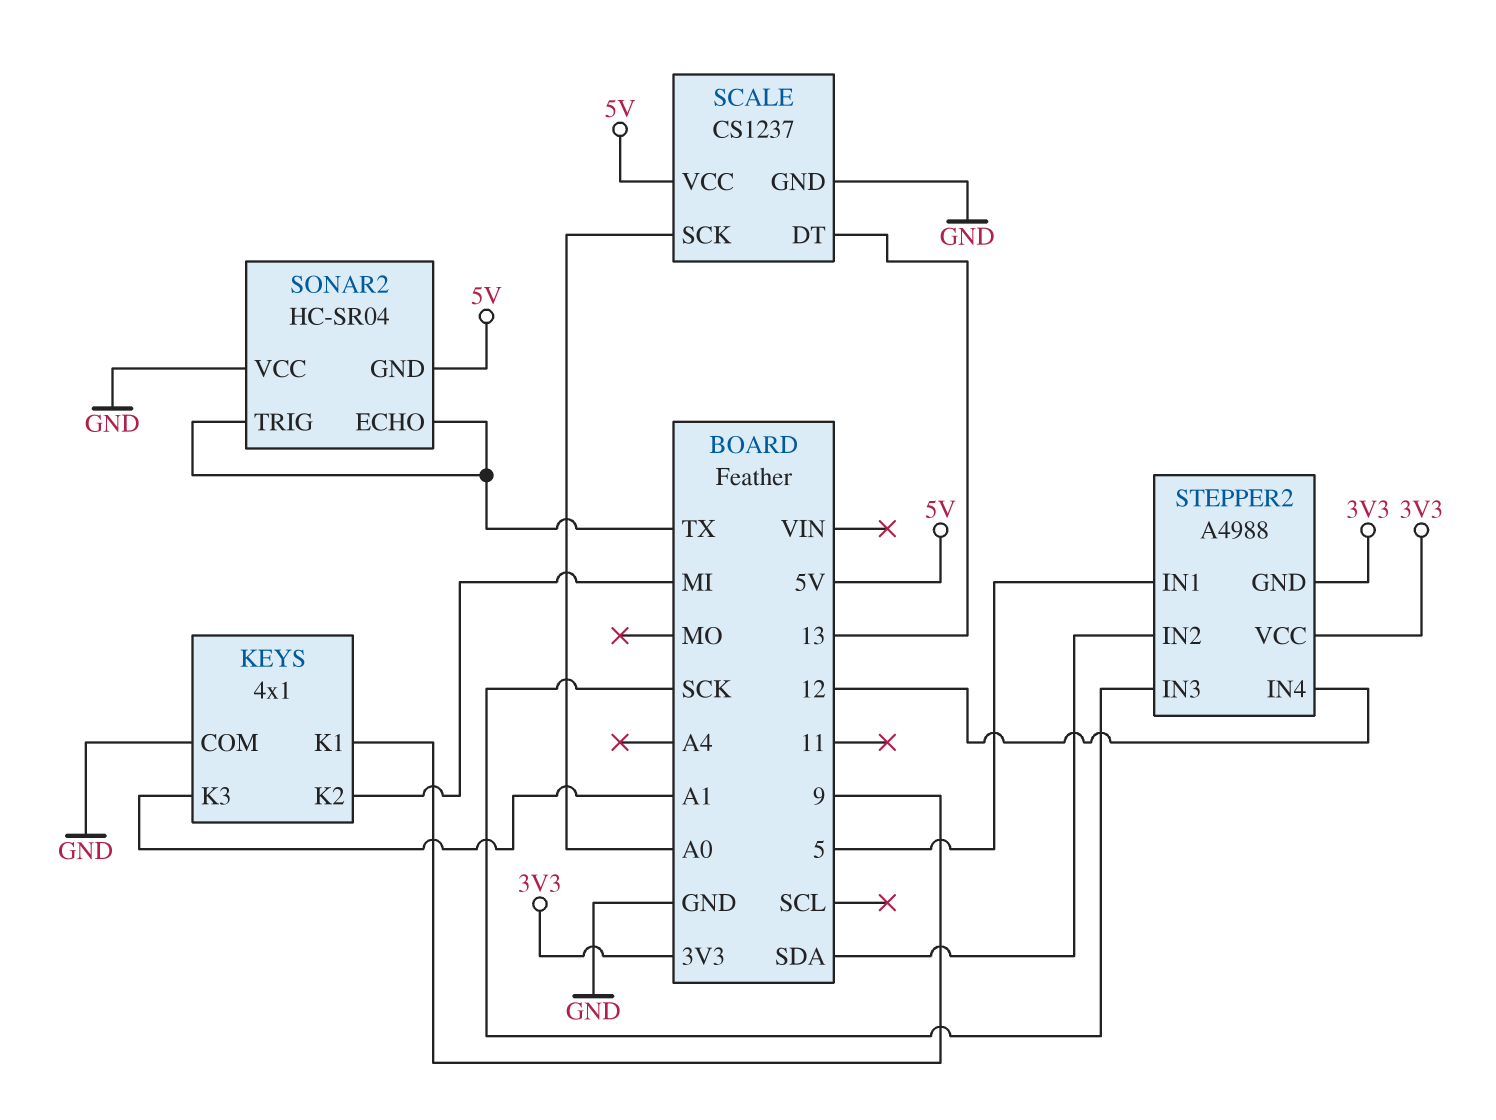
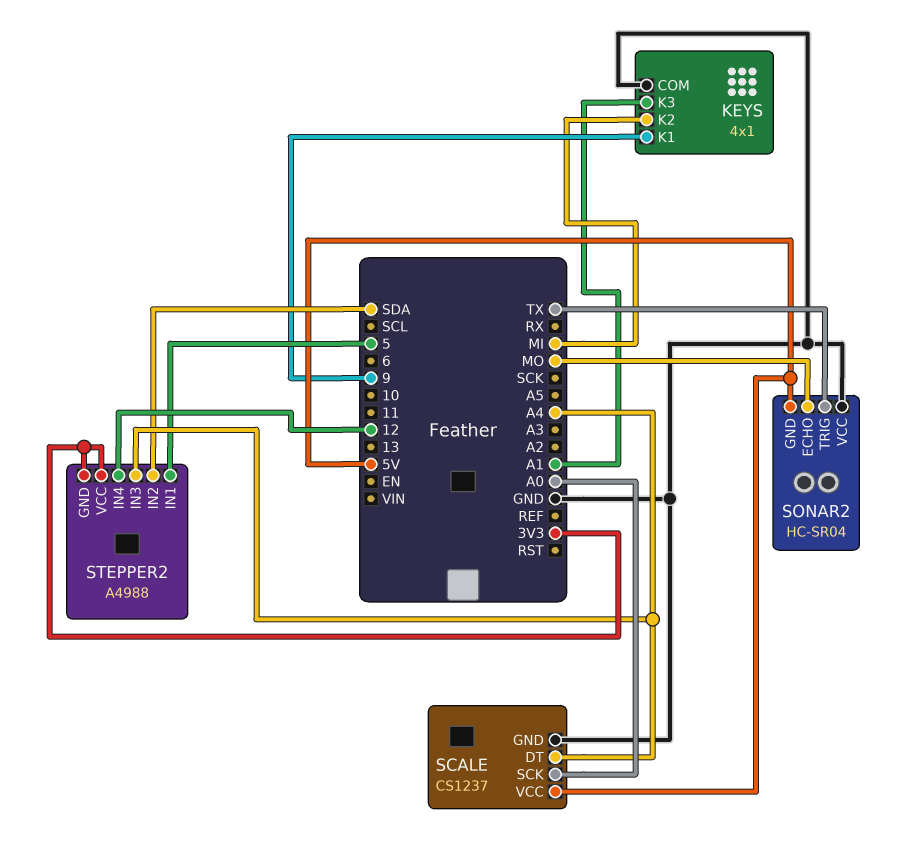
SCALE pin DT: 13 -> A4
SONAR2 pin ECHO: TX -> MO
STEPPER2 pin IN3: SCK -> A4

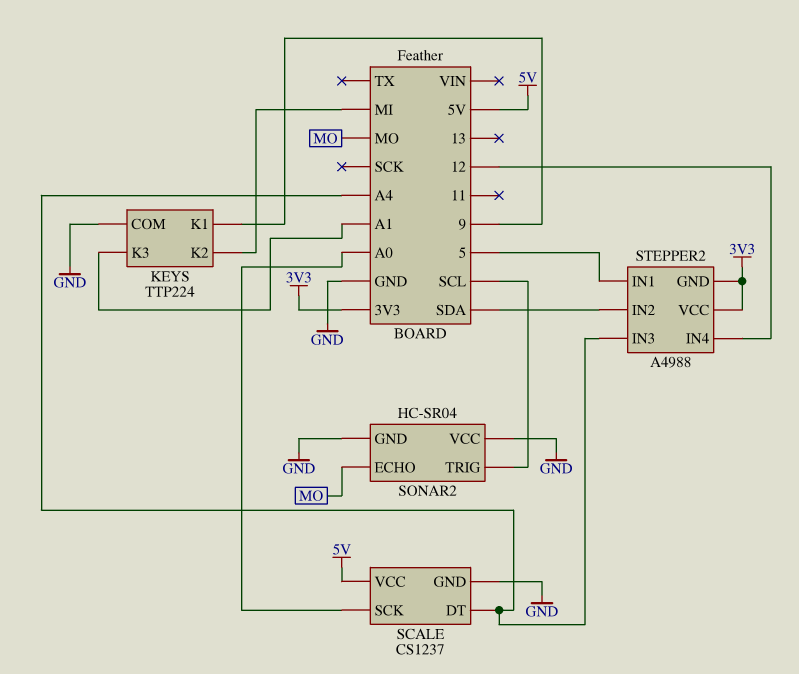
KEYS: 4x1 -> TTP224
SONAR2 pin GND: 5V -> GND
SONAR2 pin TRIG: TX -> SCL

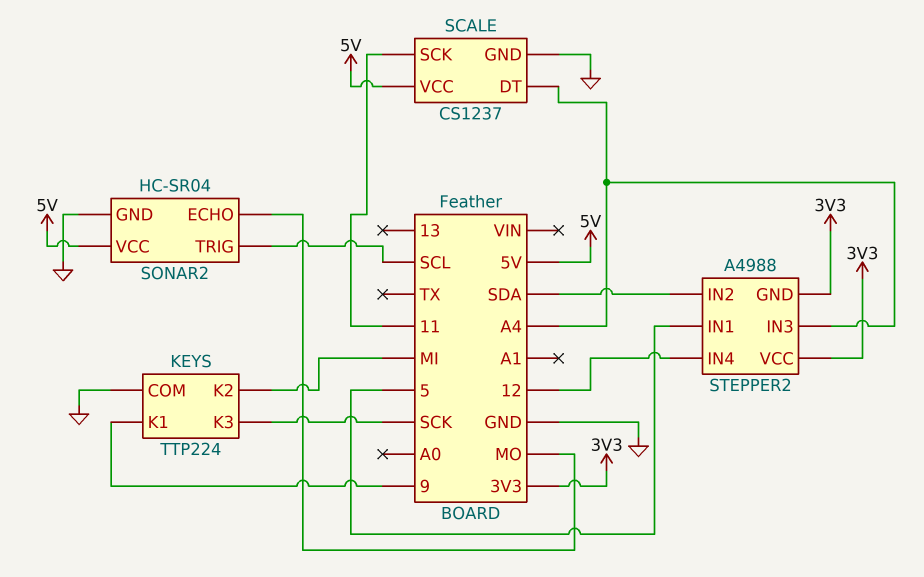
KEYS pin K3: A1 -> SCK
SCALE pin SCK: A0 -> 11
SONAR2 pin VCC: GND -> 5V

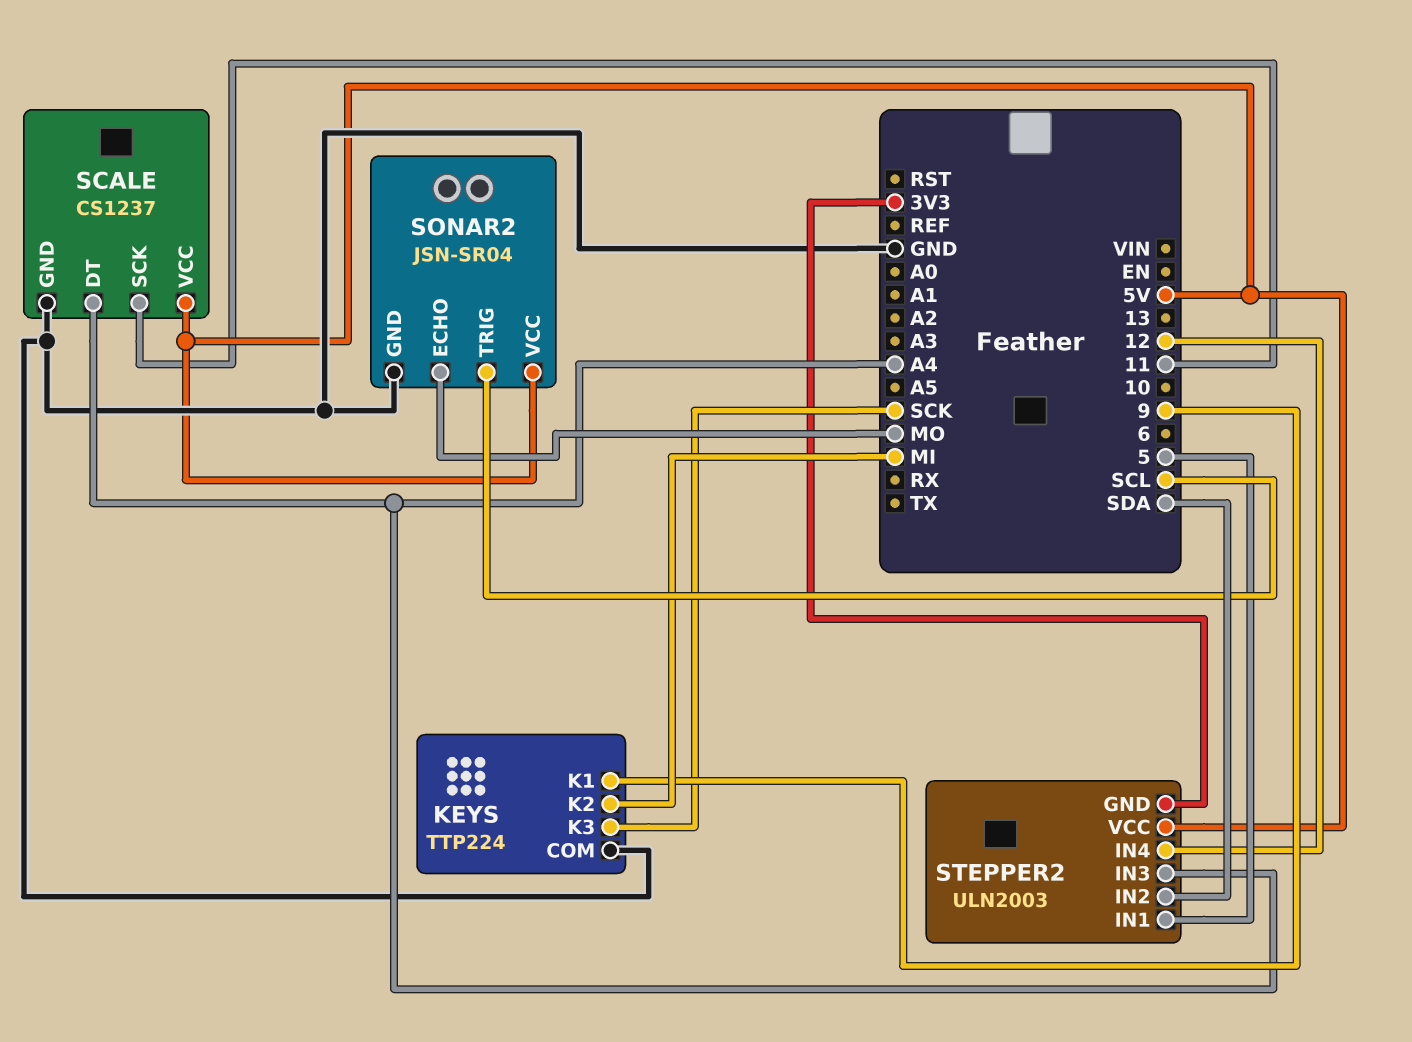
SONAR2: HC-SR04 -> JSN-SR04
STEPPER2: A4988 -> ULN2003
STEPPER2 pin VCC: 3V3 -> 5V

